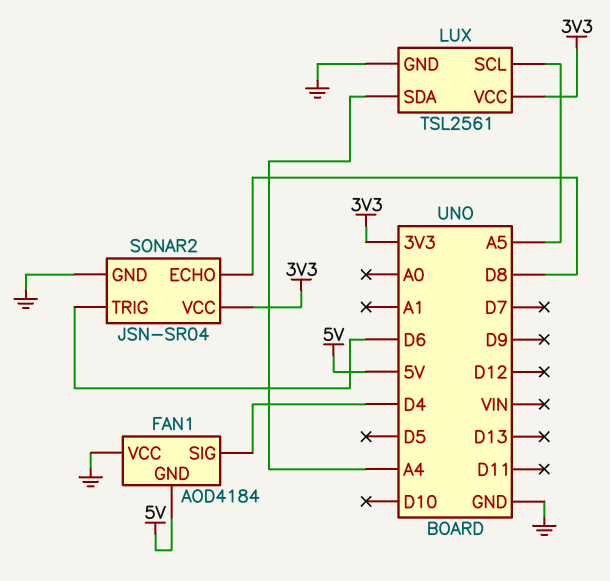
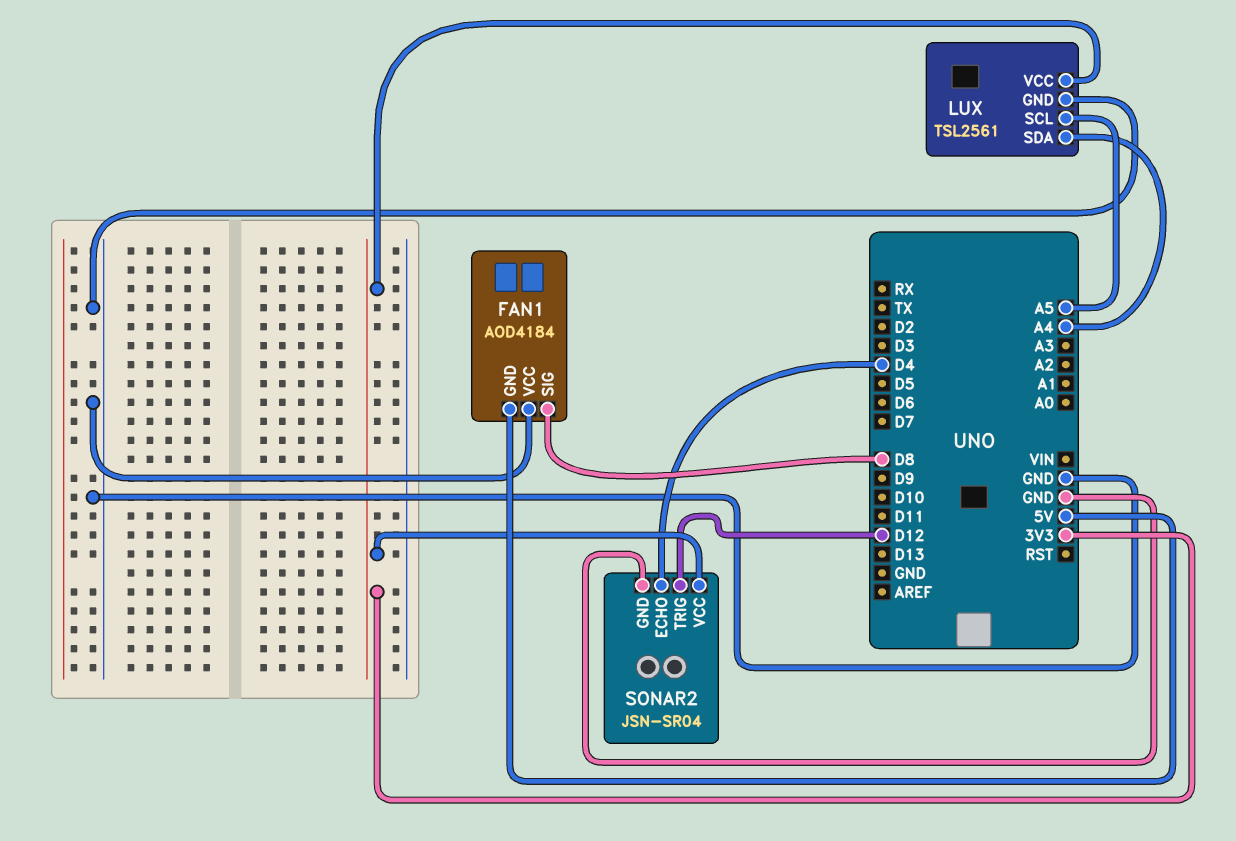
FAN1 pin SIG: D4 -> D8
SONAR2 pin ECHO: D8 -> D4
SONAR2 pin TRIG: D6 -> D12

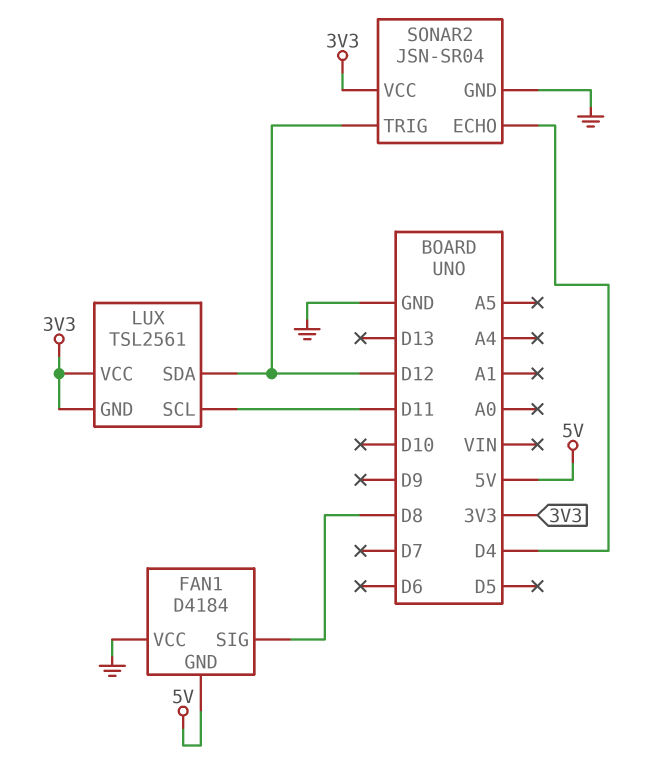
FAN1: AOD4184 -> D4184
LUX pin GND: GND -> 3V3
LUX pin SCL: A5 -> D11
LUX pin SDA: A4 -> D12

